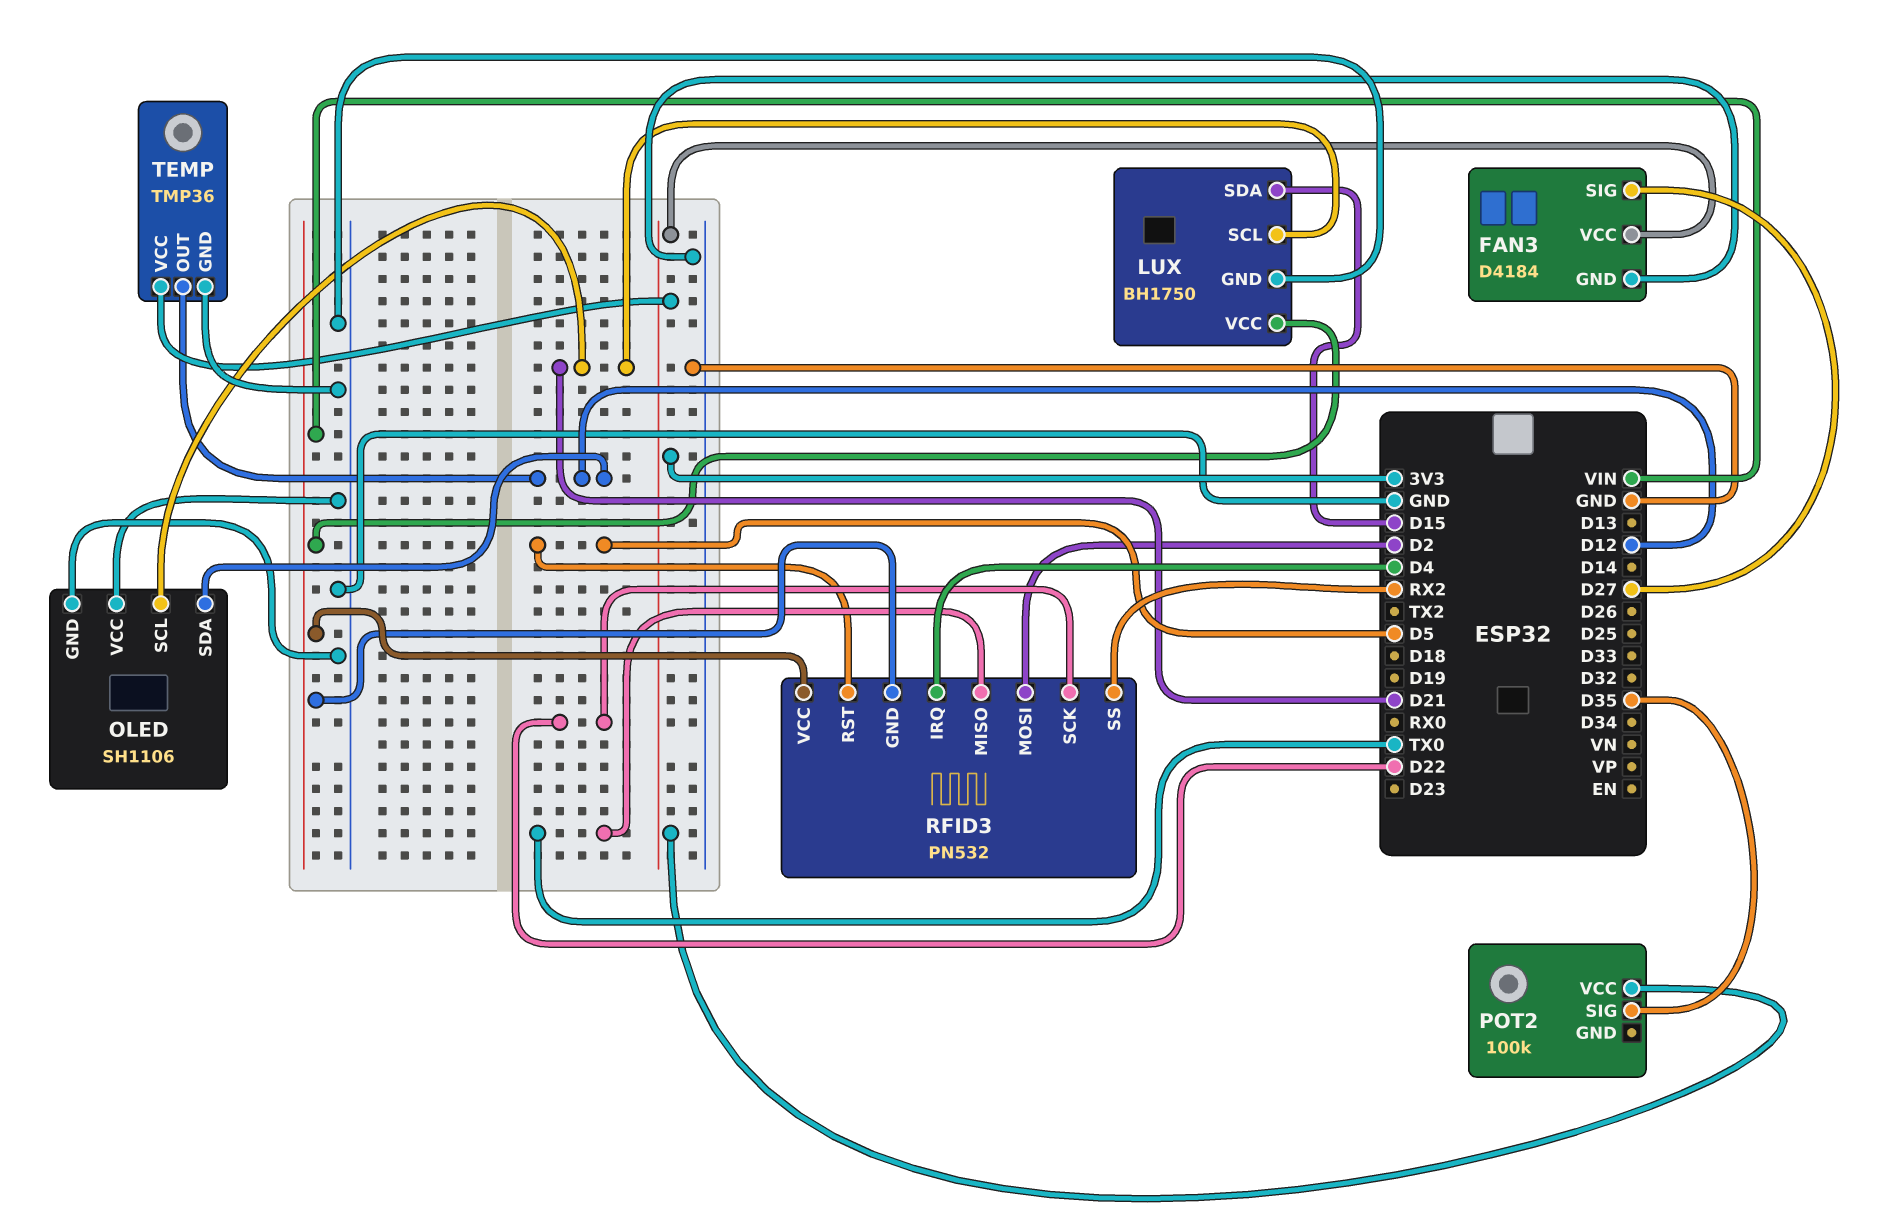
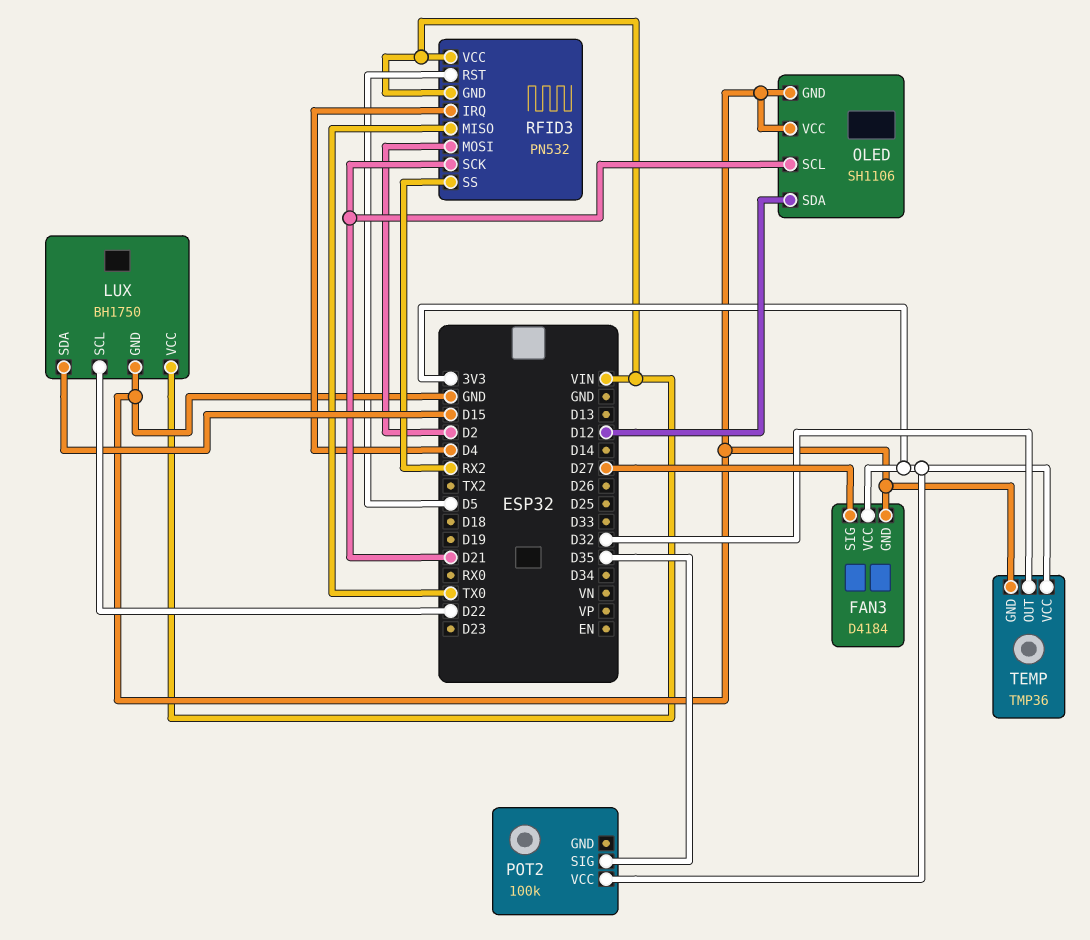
LUX pin SCL: D21 -> D22
RFID3 pin SCK: D22 -> D21
TEMP pin OUT: D12 -> D32

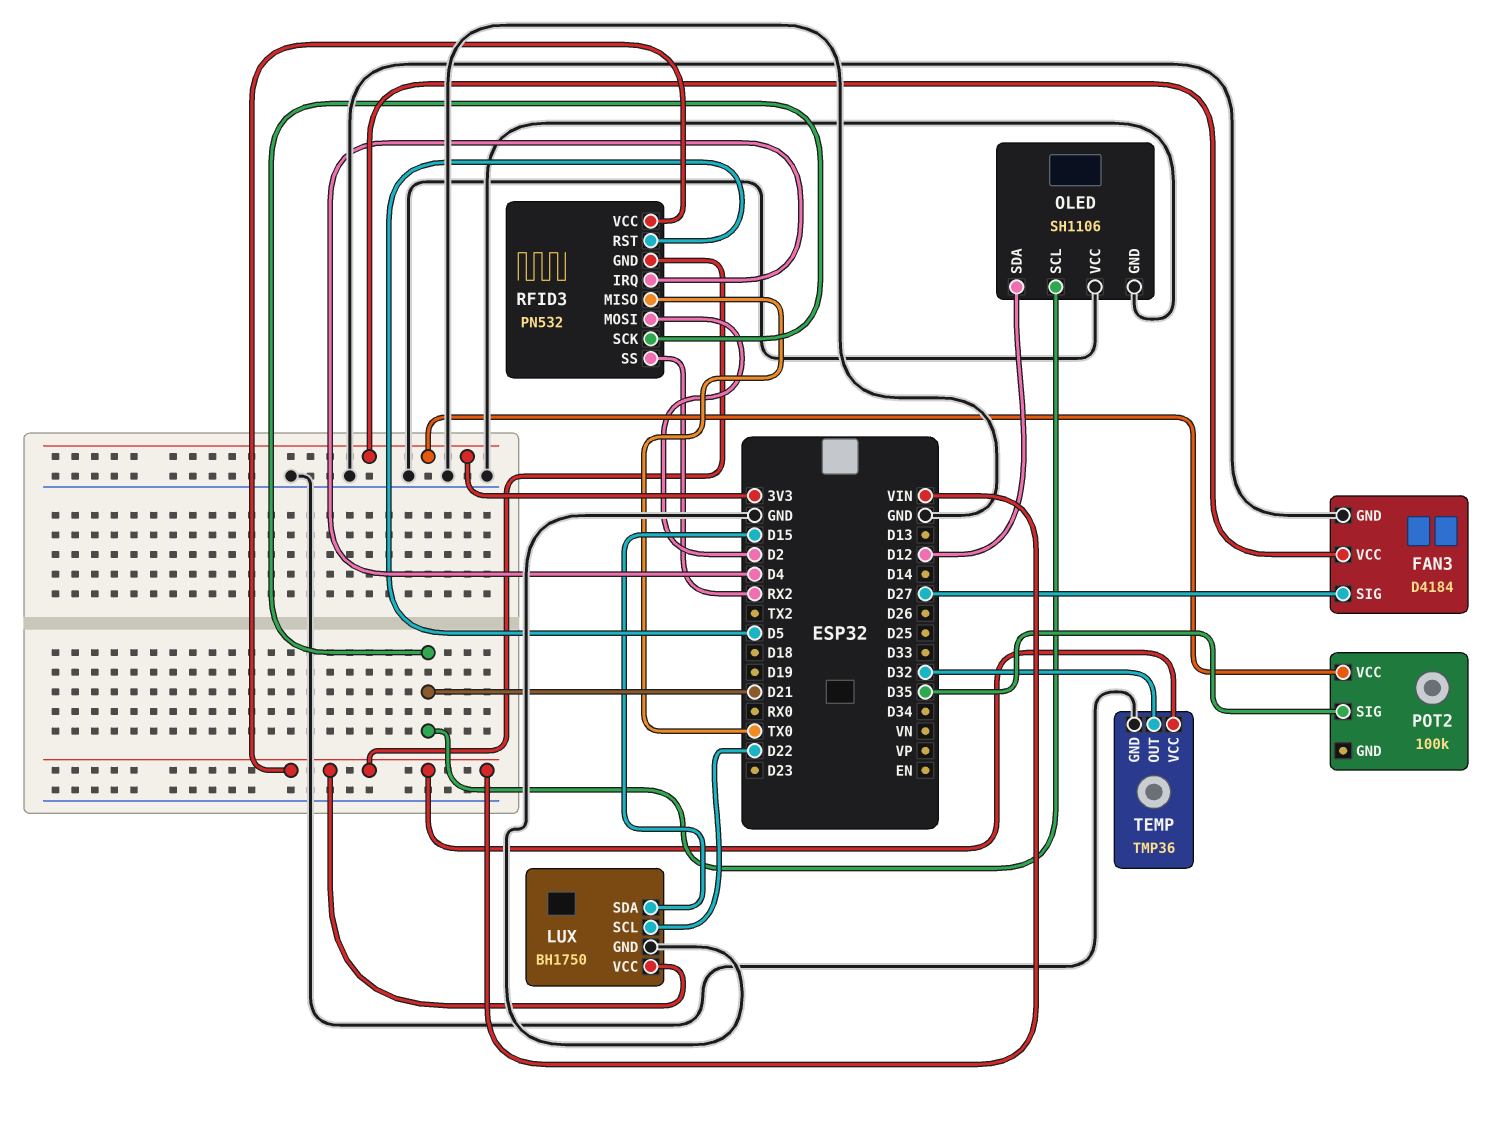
TEMP pin VCC: 3V3 -> VIN

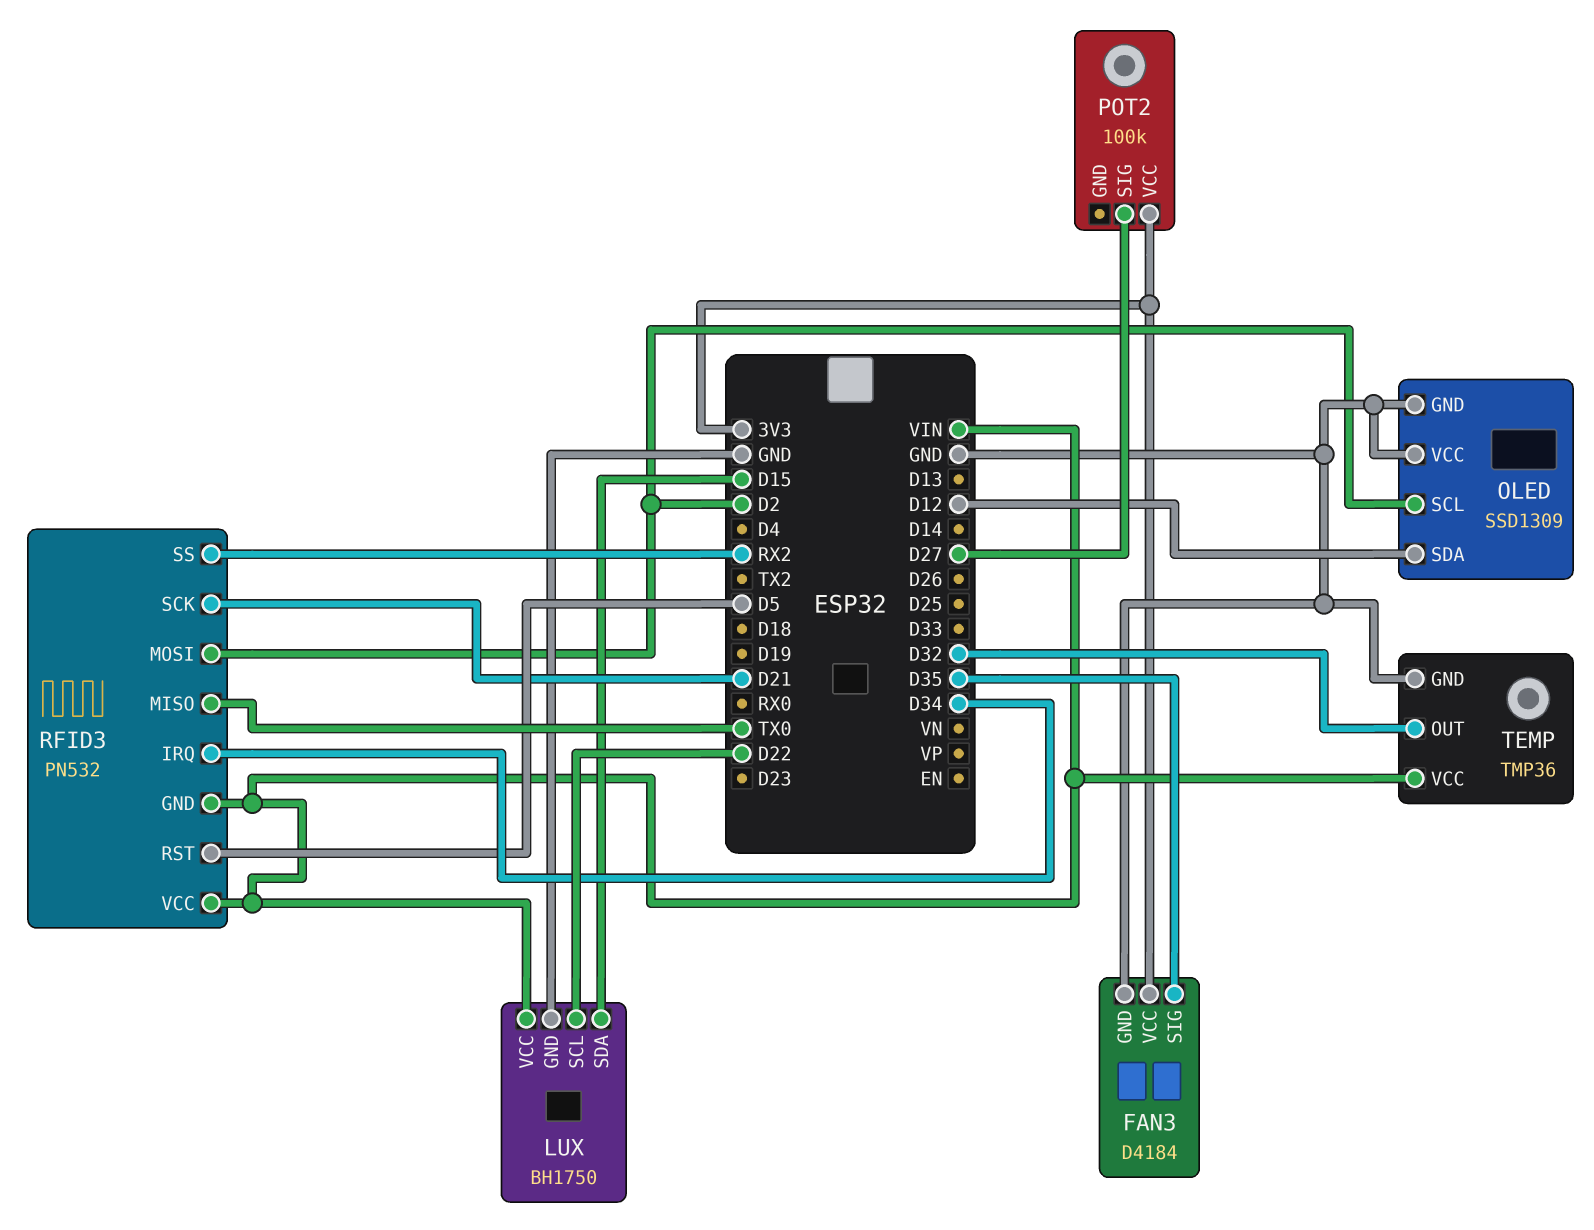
FAN3 pin SIG: D27 -> D35
OLED: SH1106 -> SSD1309
OLED pin SCL: D21 -> D2
POT2 pin SIG: D35 -> D27
RFID3 pin IRQ: D4 -> D34

